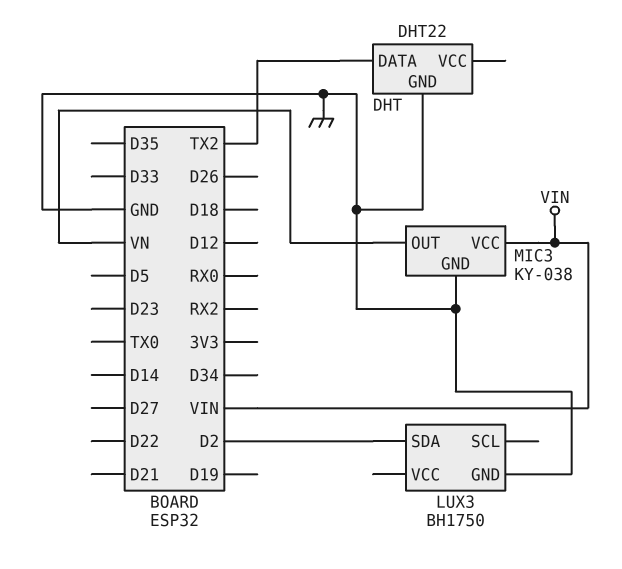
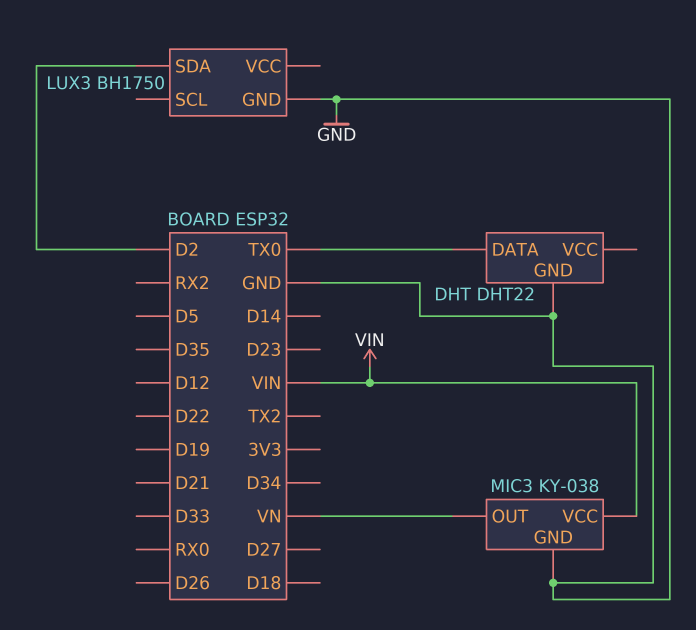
DHT pin DATA: TX2 -> TX0

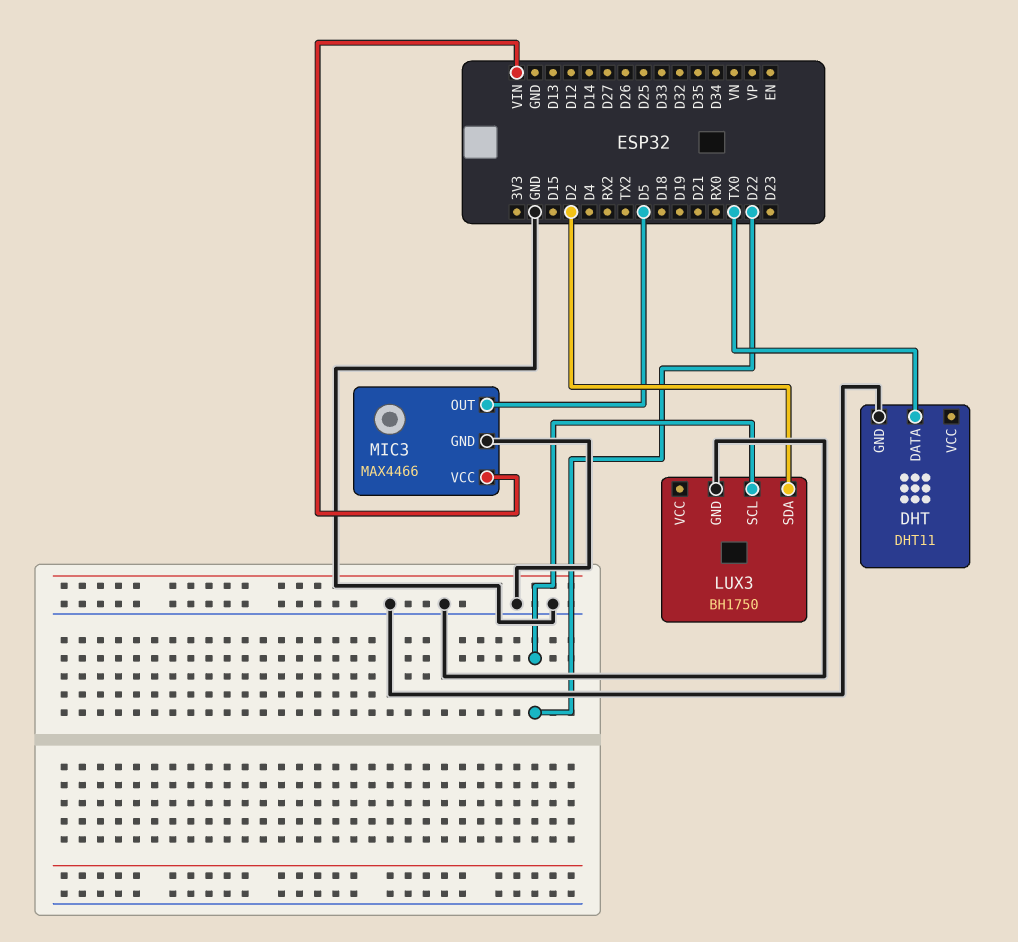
DHT: DHT22 -> DHT11
LUX3 pin SCL: none -> D22
MIC3: KY-038 -> MAX4466
MIC3 pin OUT: VN -> D5

